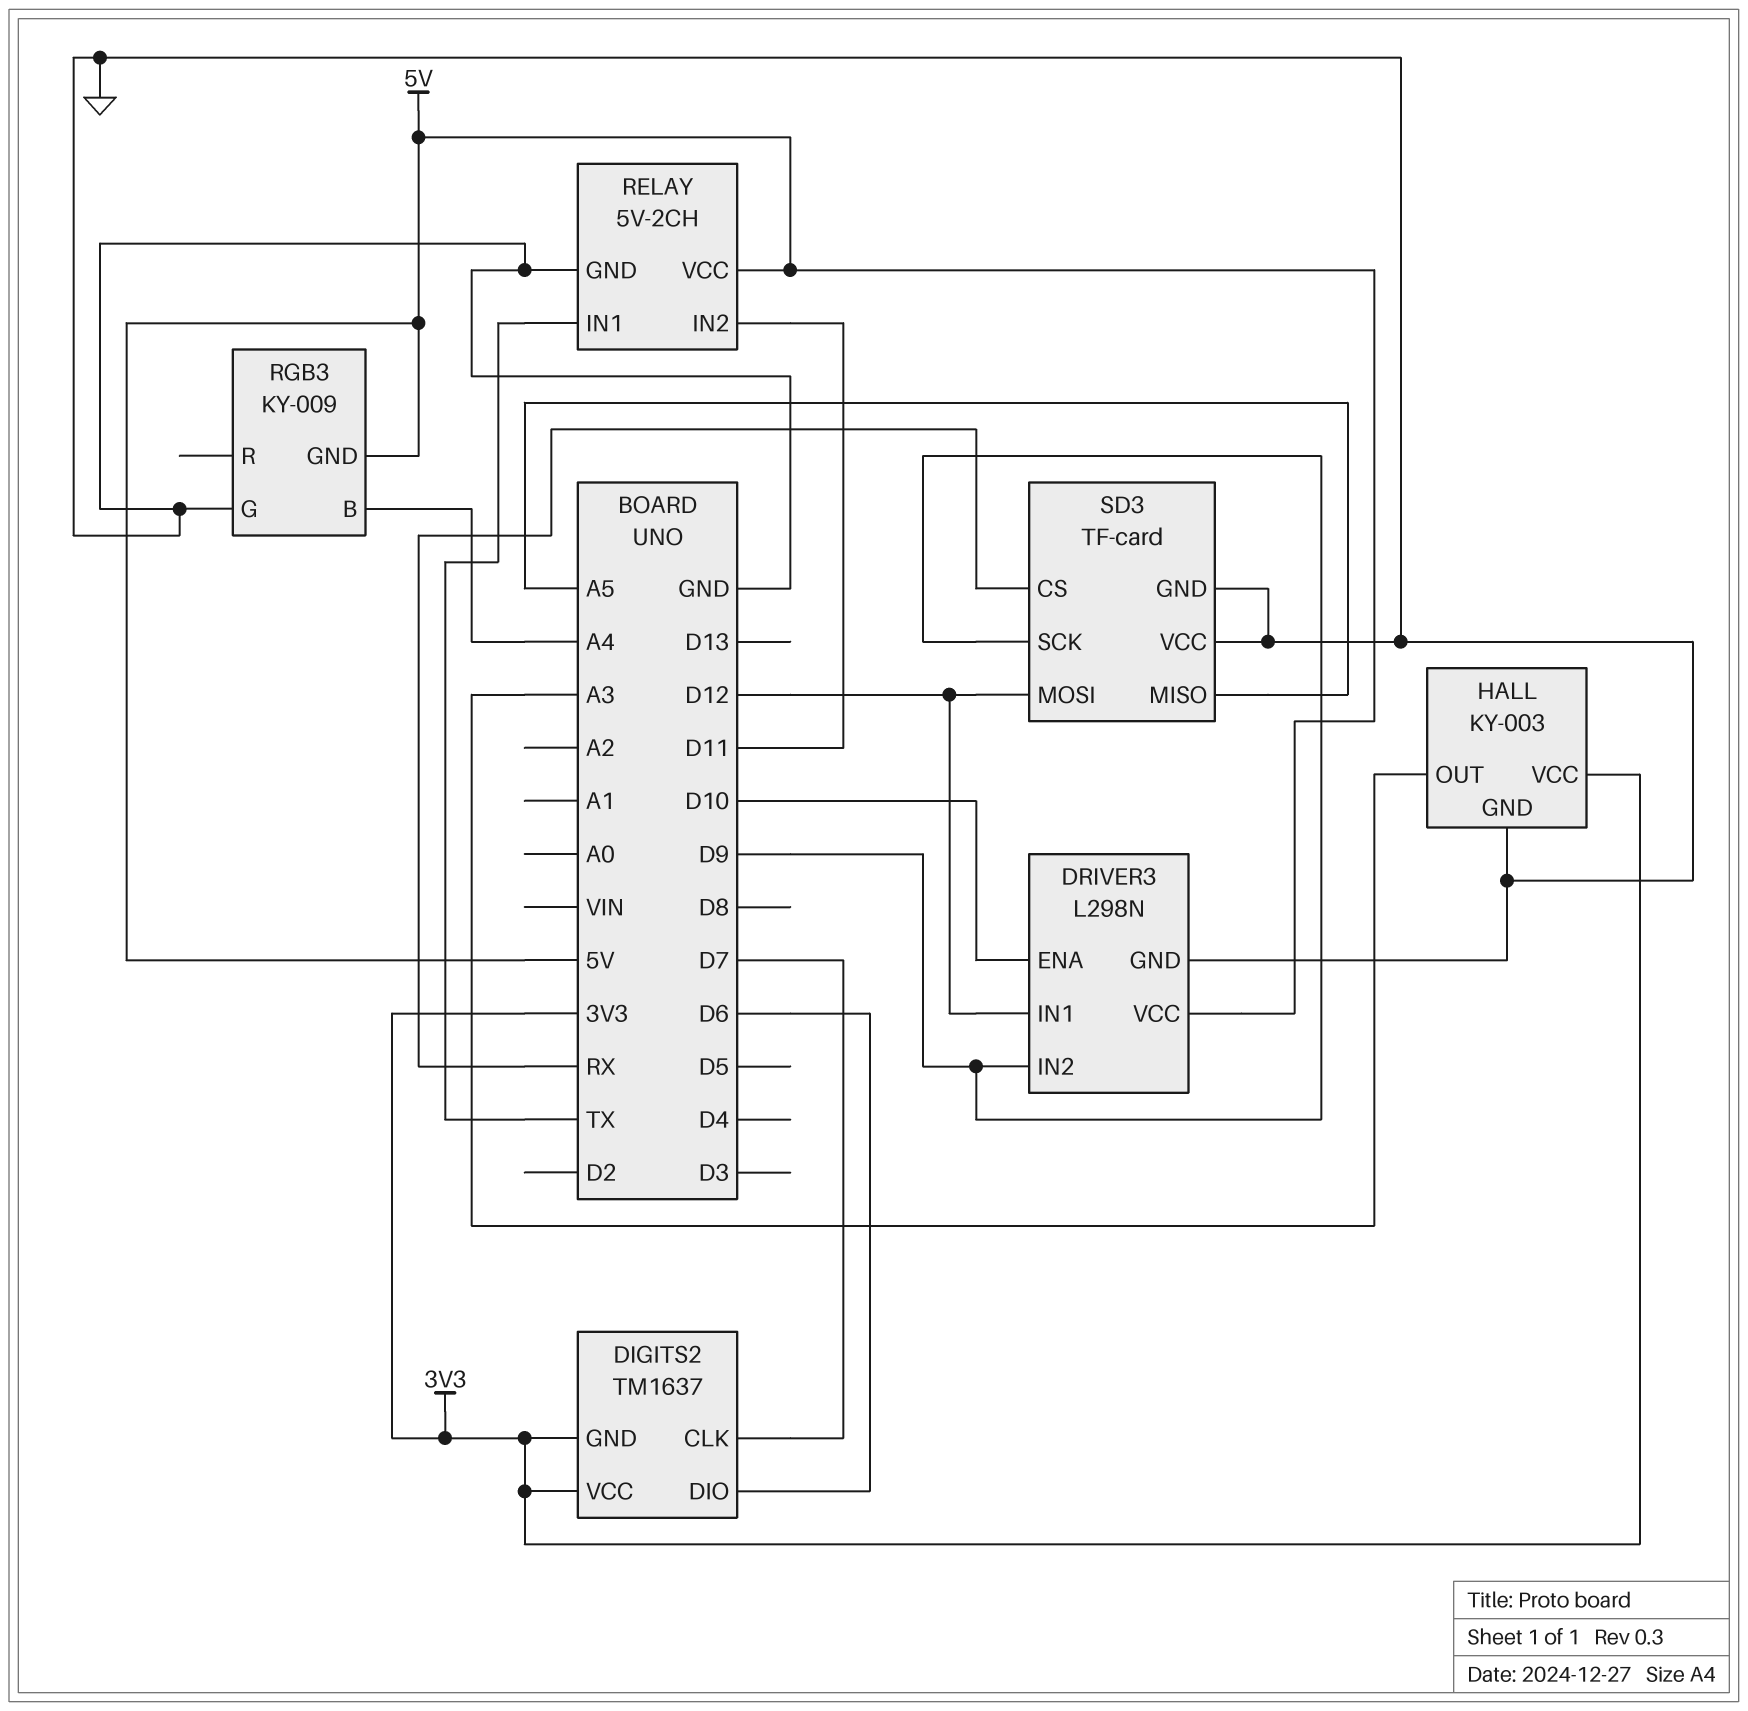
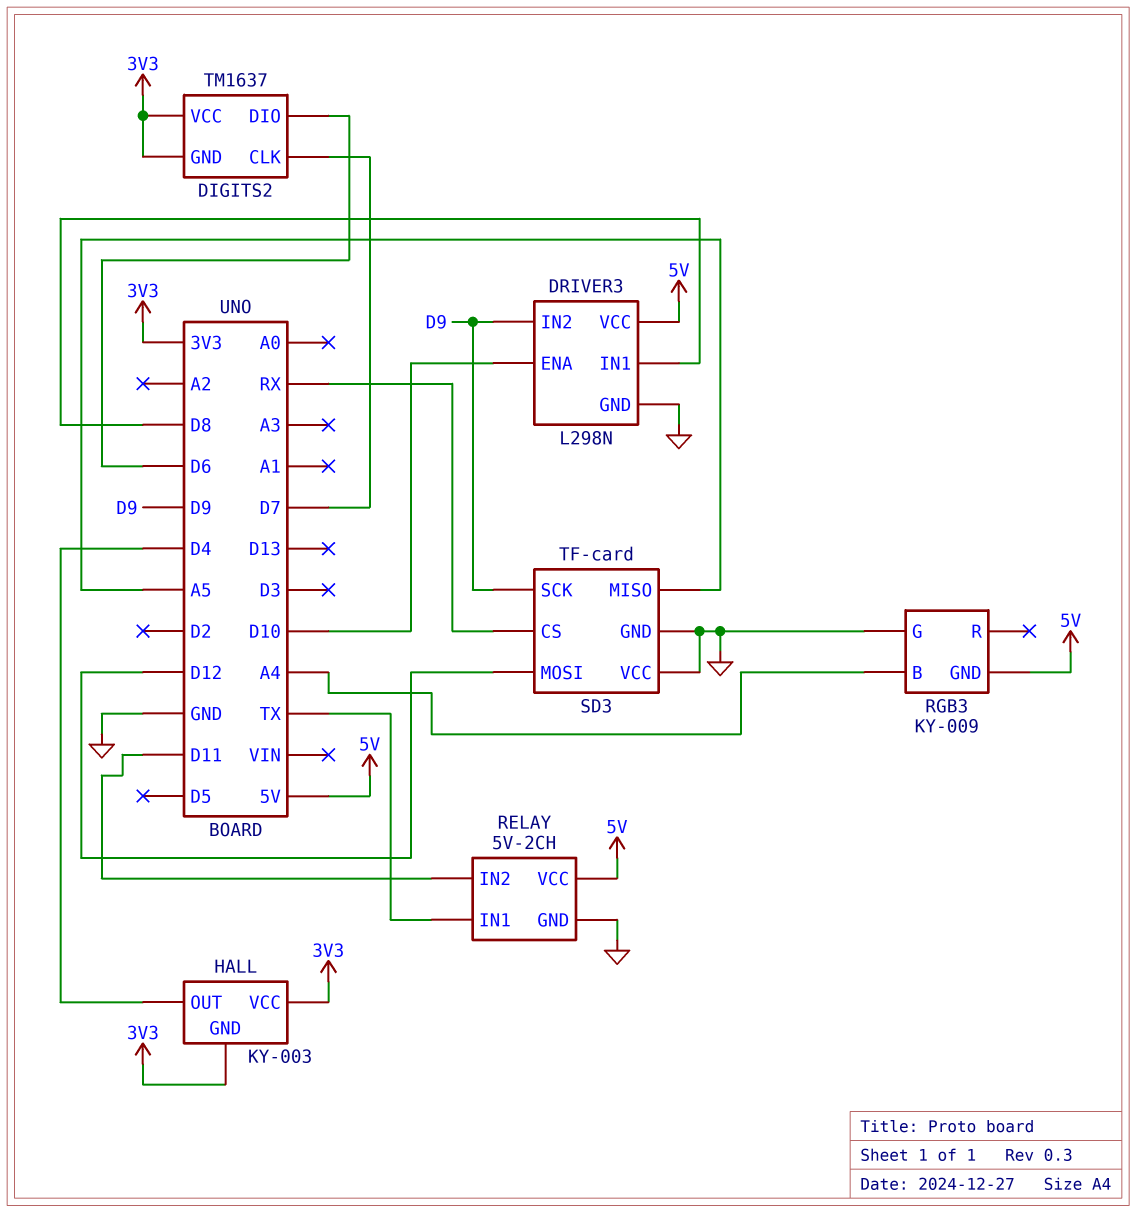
DRIVER3 pin IN1: D12 -> D8
HALL pin GND: GND -> 3V3
HALL pin OUT: A3 -> D4

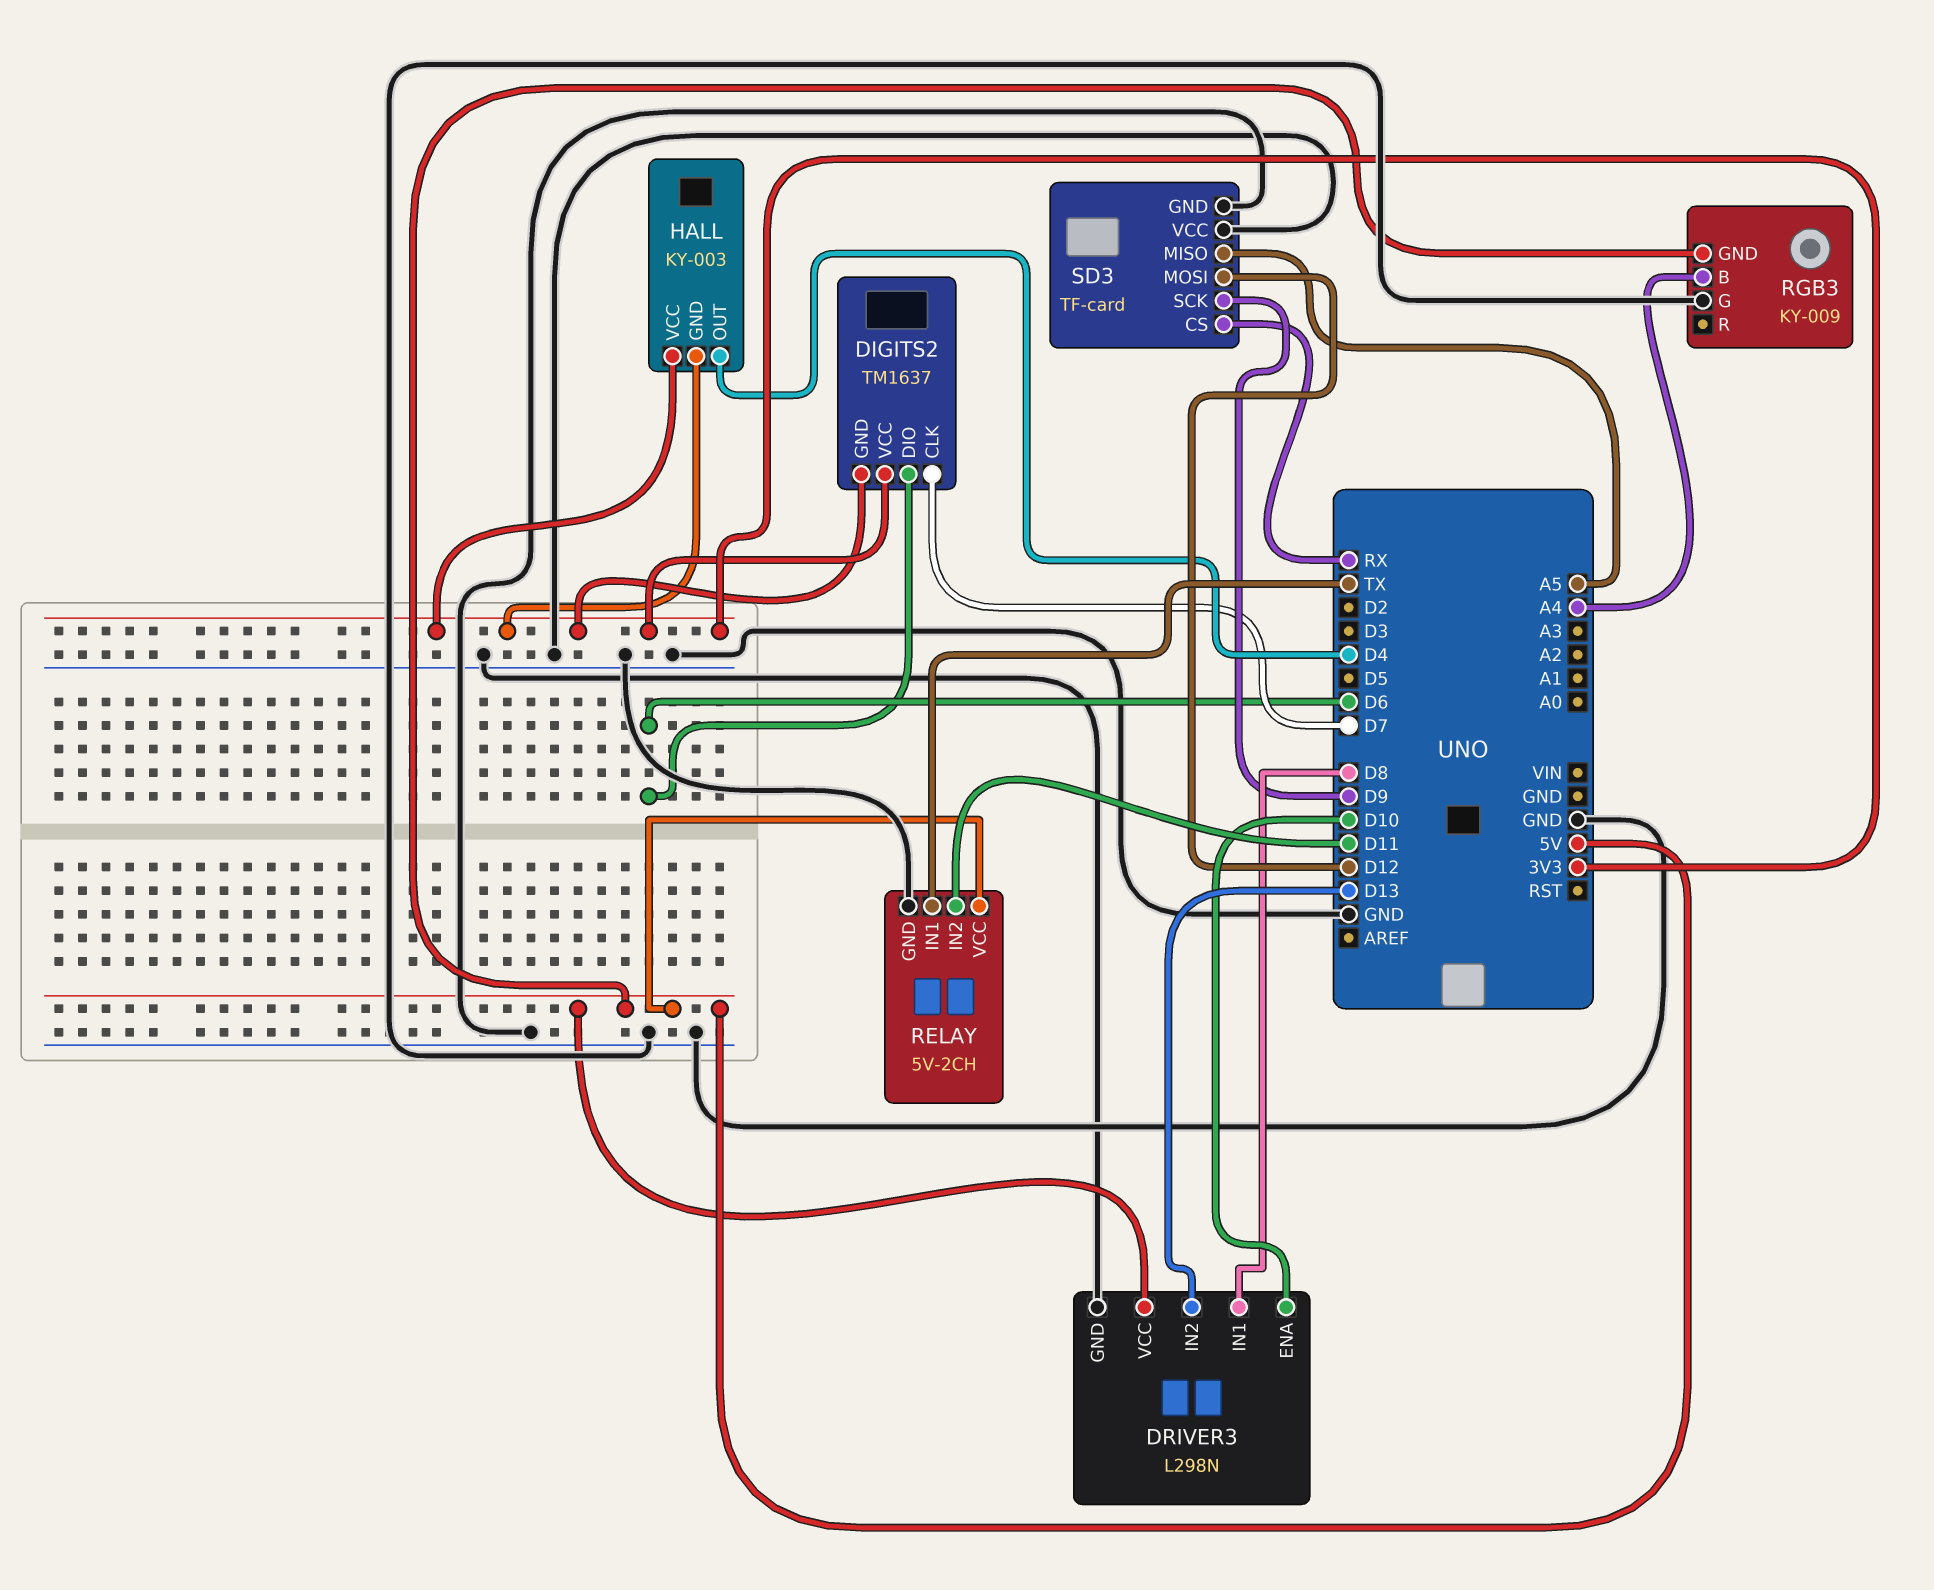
DRIVER3 pin IN2: D9 -> D13

